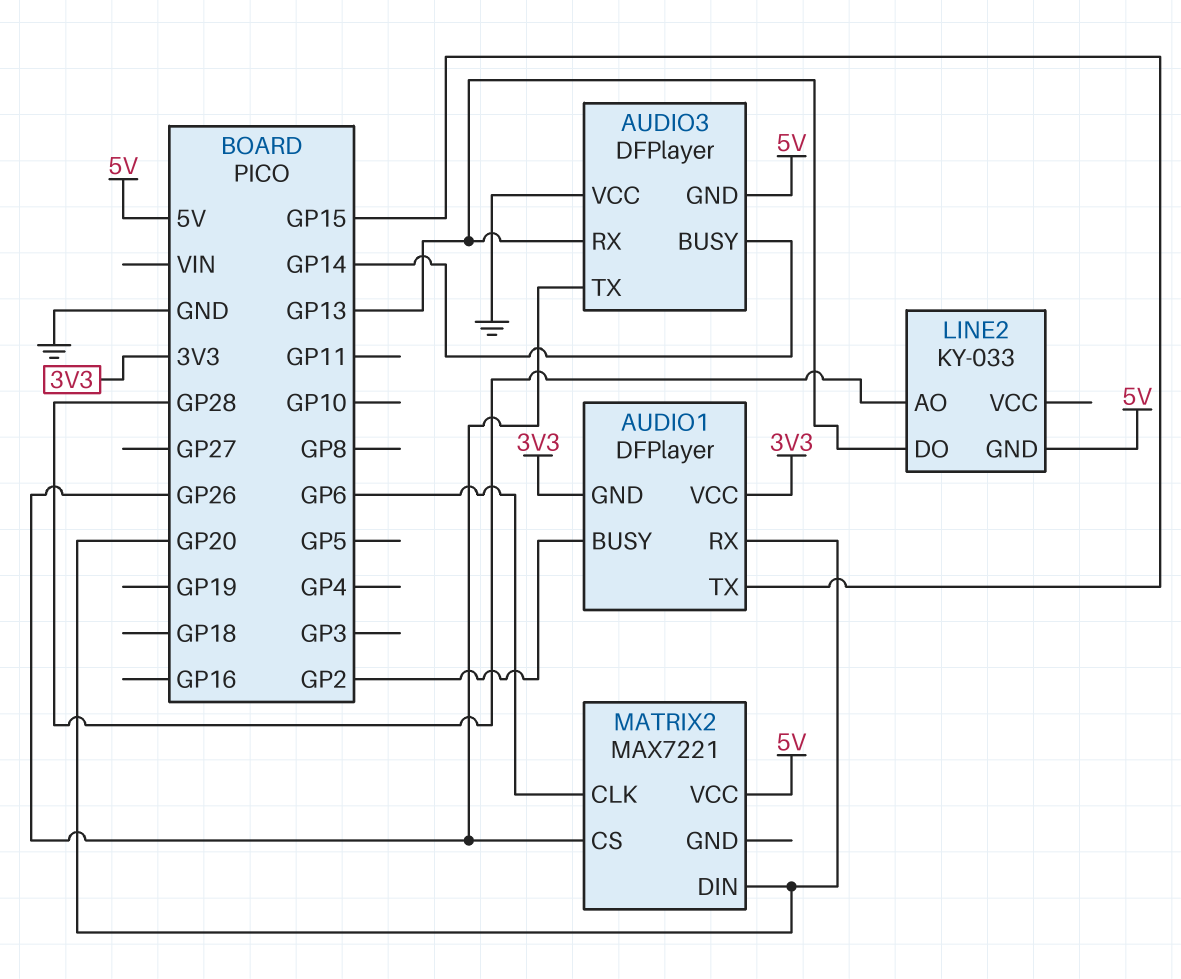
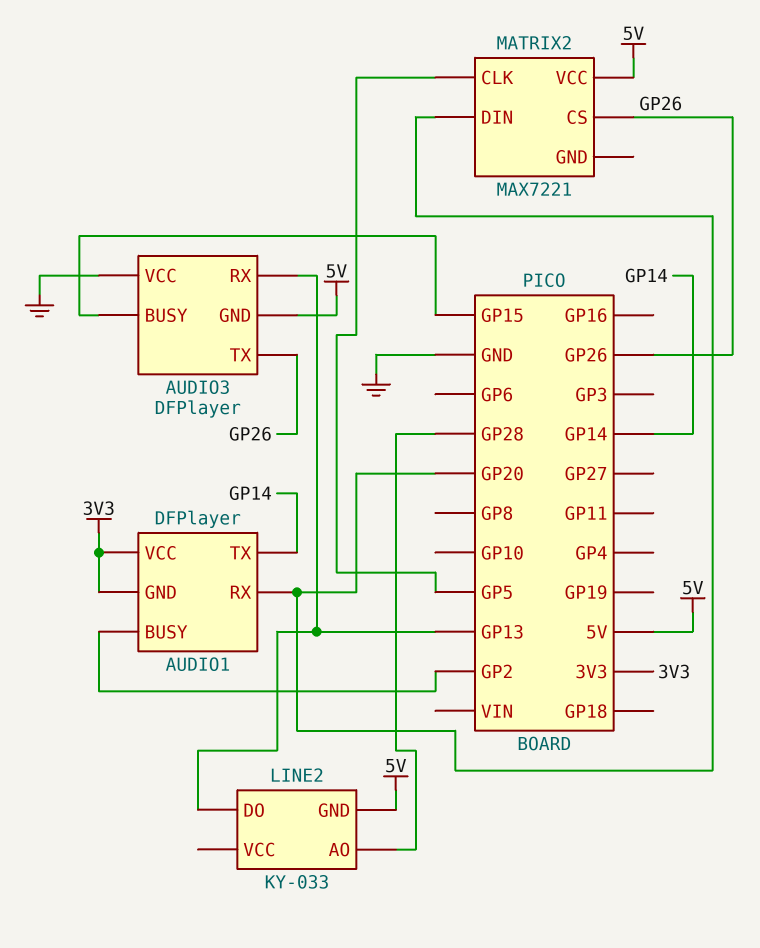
AUDIO1 pin TX: GP15 -> GP14
AUDIO3 pin BUSY: GP14 -> GP15
MATRIX2 pin CLK: GP6 -> GP5

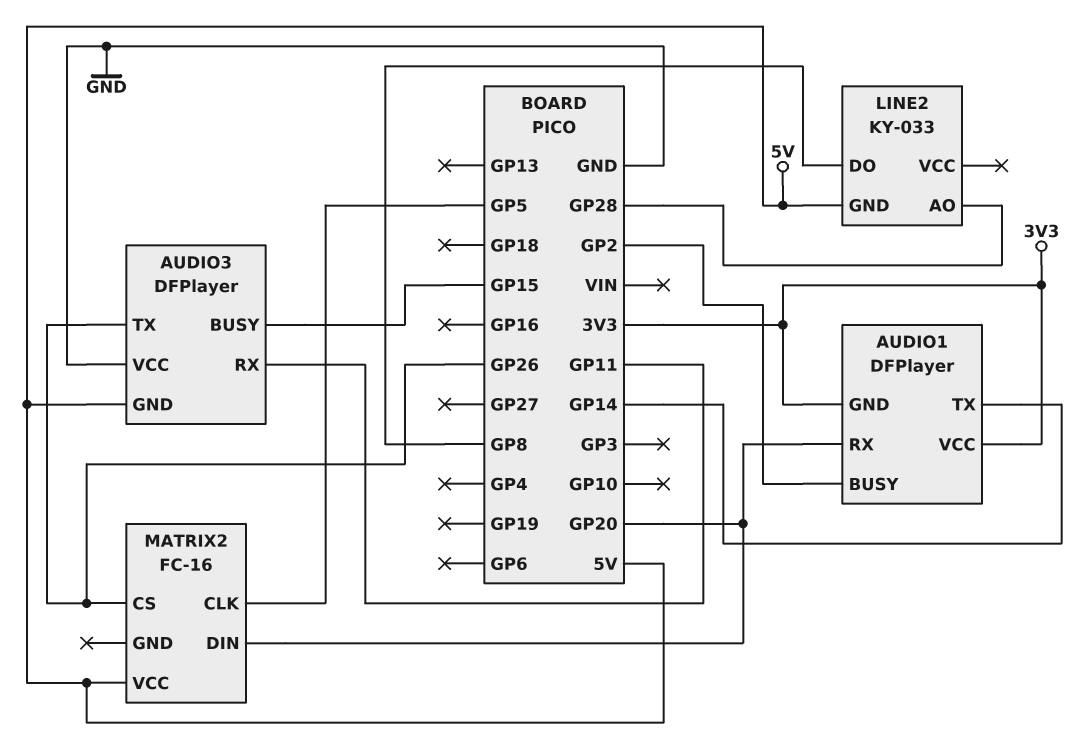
AUDIO3 pin RX: GP13 -> GP11
LINE2 pin DO: GP13 -> GP8
MATRIX2: MAX7221 -> FC-16

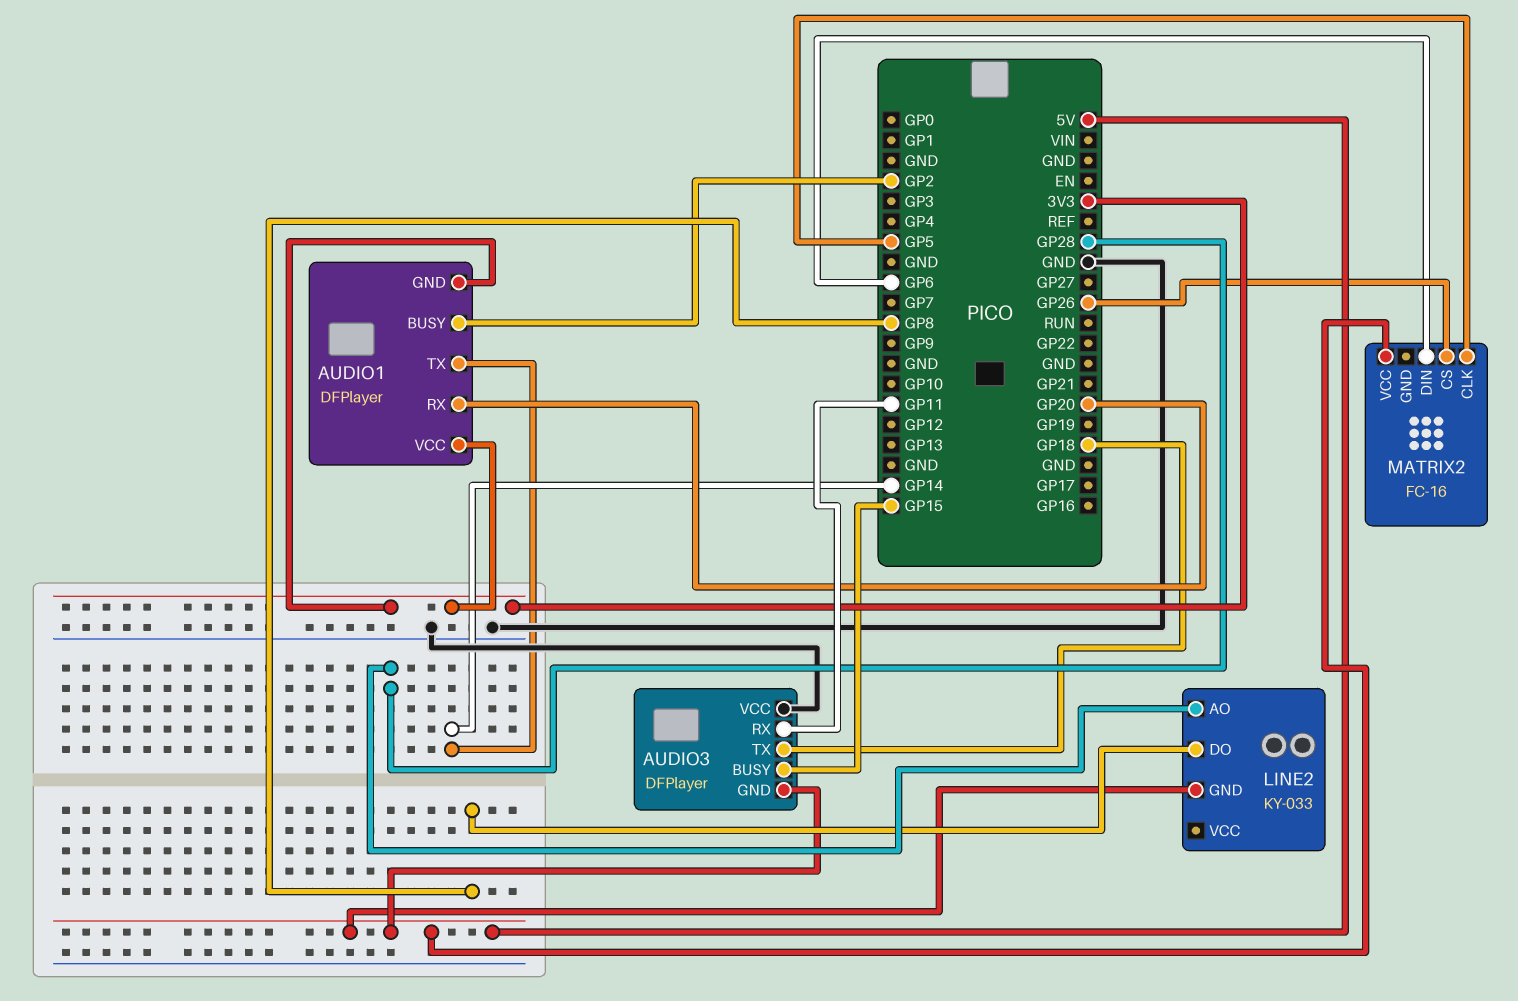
AUDIO3 pin TX: GP26 -> GP18
MATRIX2 pin DIN: GP20 -> GP6

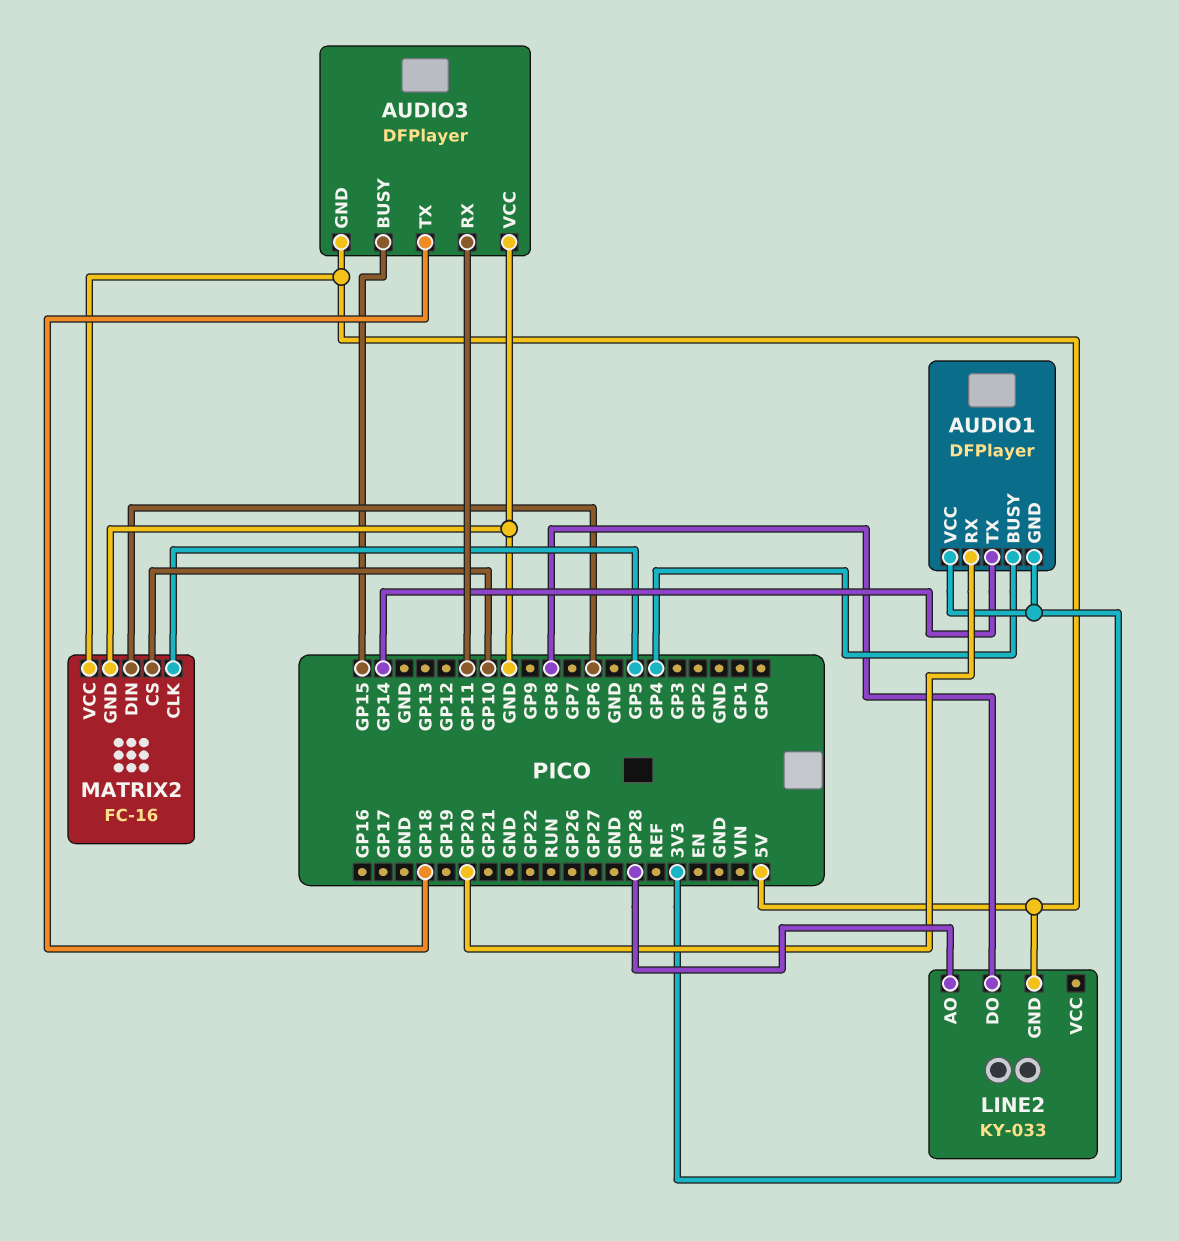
AUDIO1 pin BUSY: GP2 -> GP4
MATRIX2 pin CS: GP26 -> GP10
MATRIX2 pin GND: none -> GND

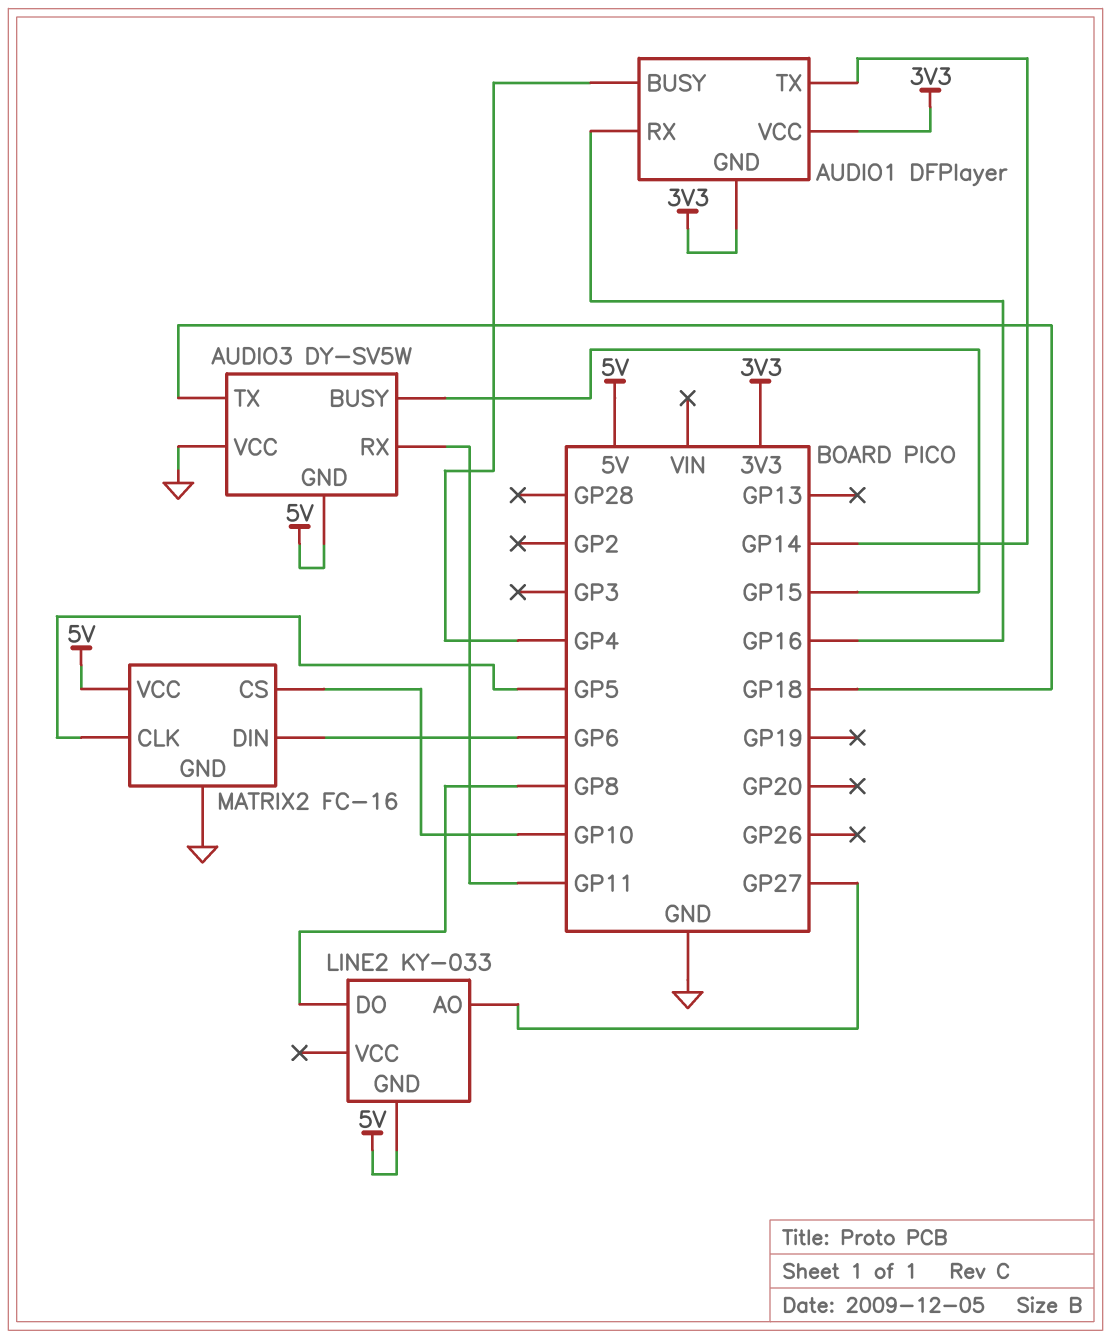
AUDIO1 pin RX: GP20 -> GP16
AUDIO3: DFPlayer -> DY-SV5W
LINE2 pin AO: GP28 -> GP27

